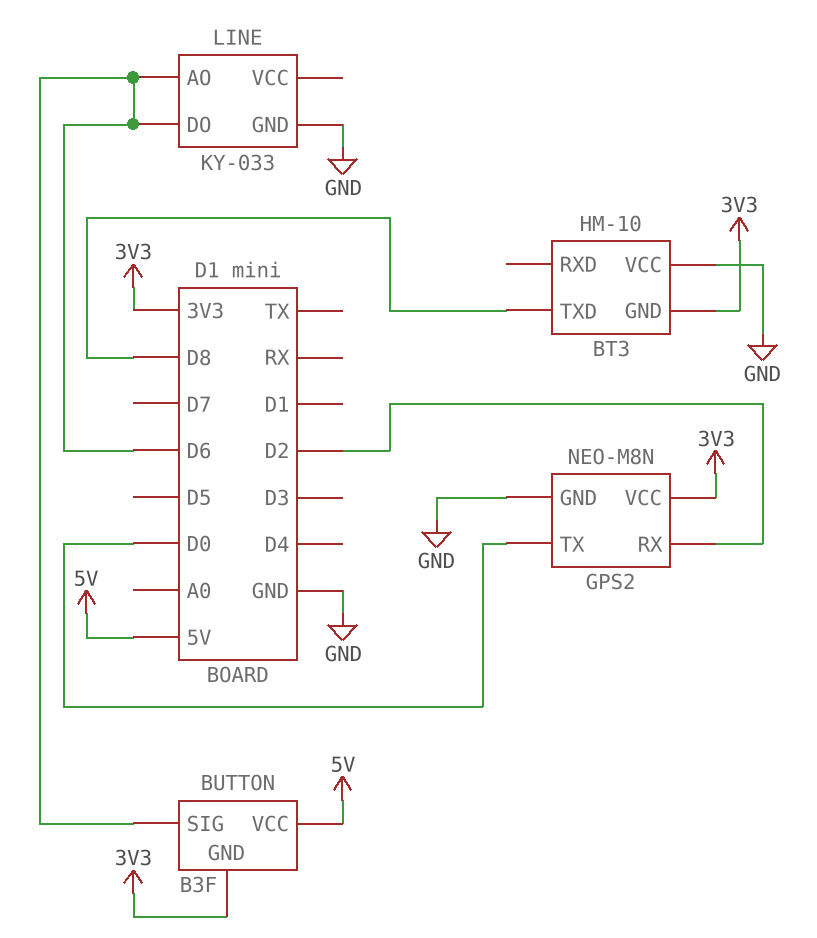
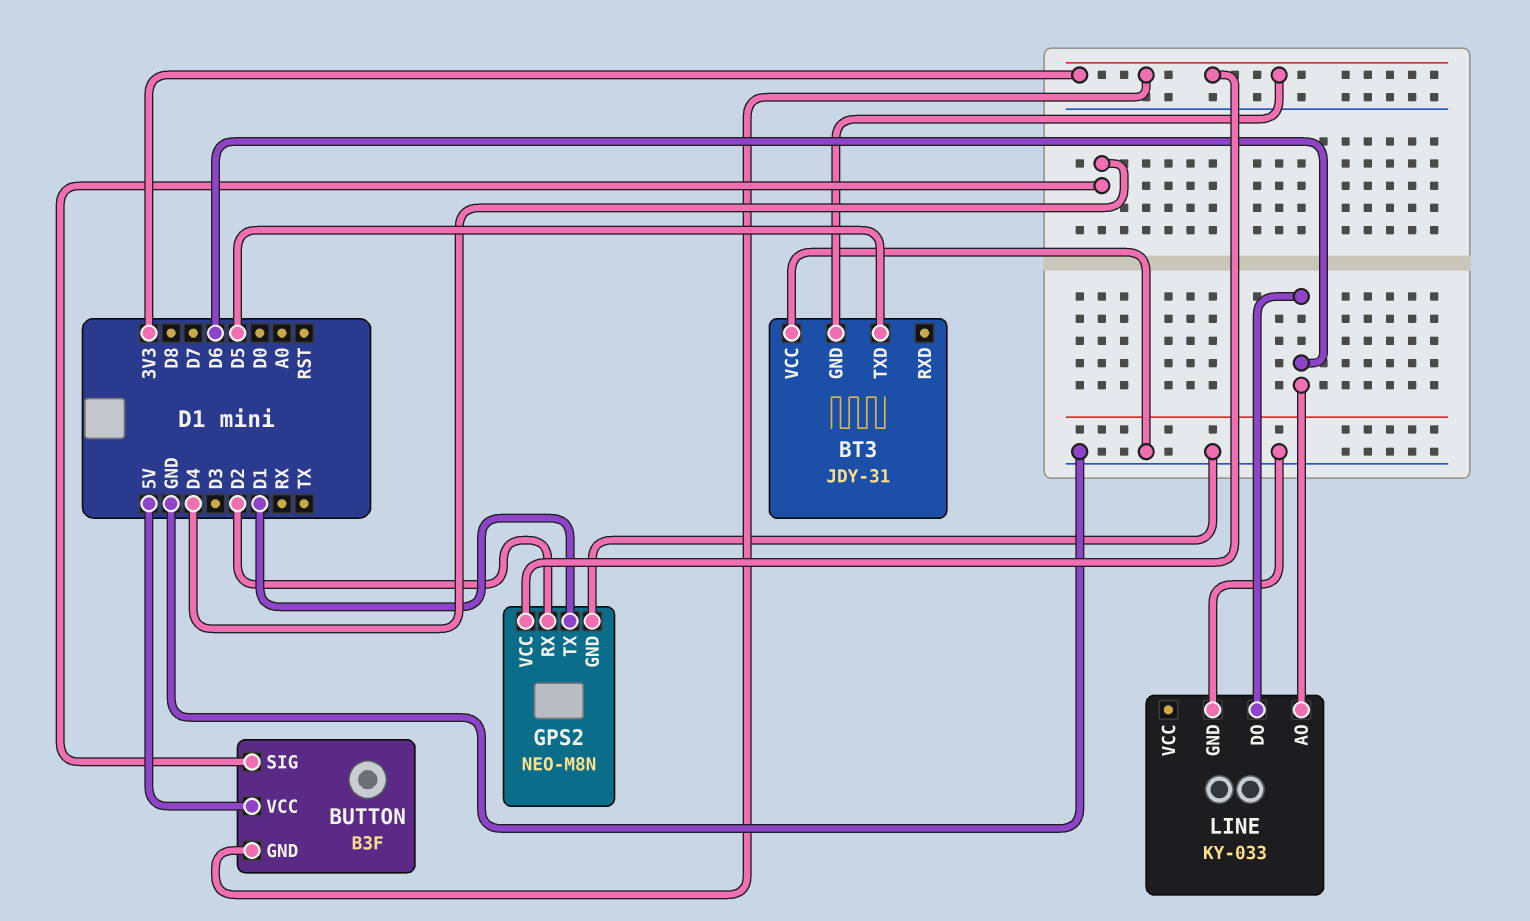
BT3: HM-10 -> JDY-31
BT3 pin TXD: D8 -> D5
BUTTON pin SIG: D6 -> D4
GPS2 pin TX: D0 -> D1

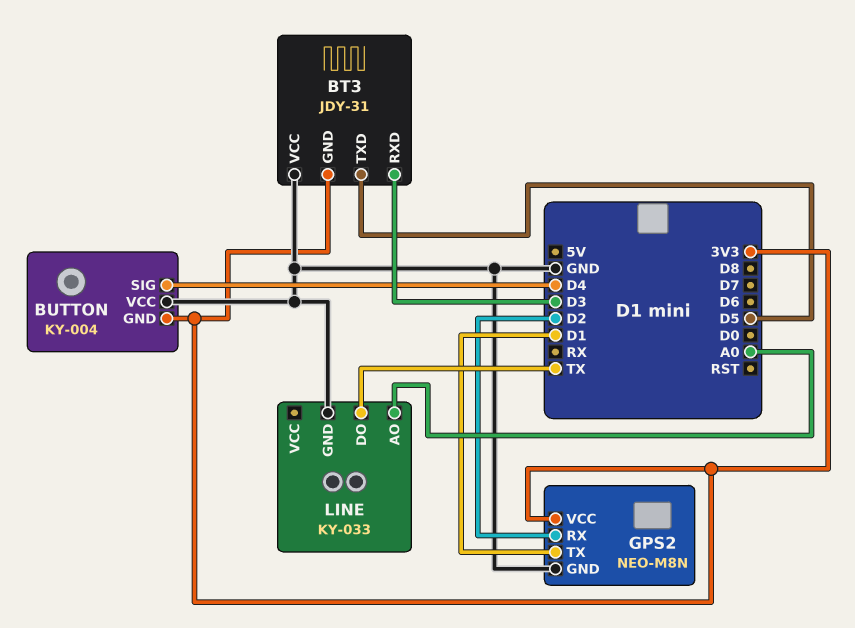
BT3 pin RXD: none -> D3
BUTTON: B3F -> KY-004
BUTTON pin VCC: 5V -> GND
LINE pin AO: D6 -> A0
LINE pin DO: D6 -> TX

